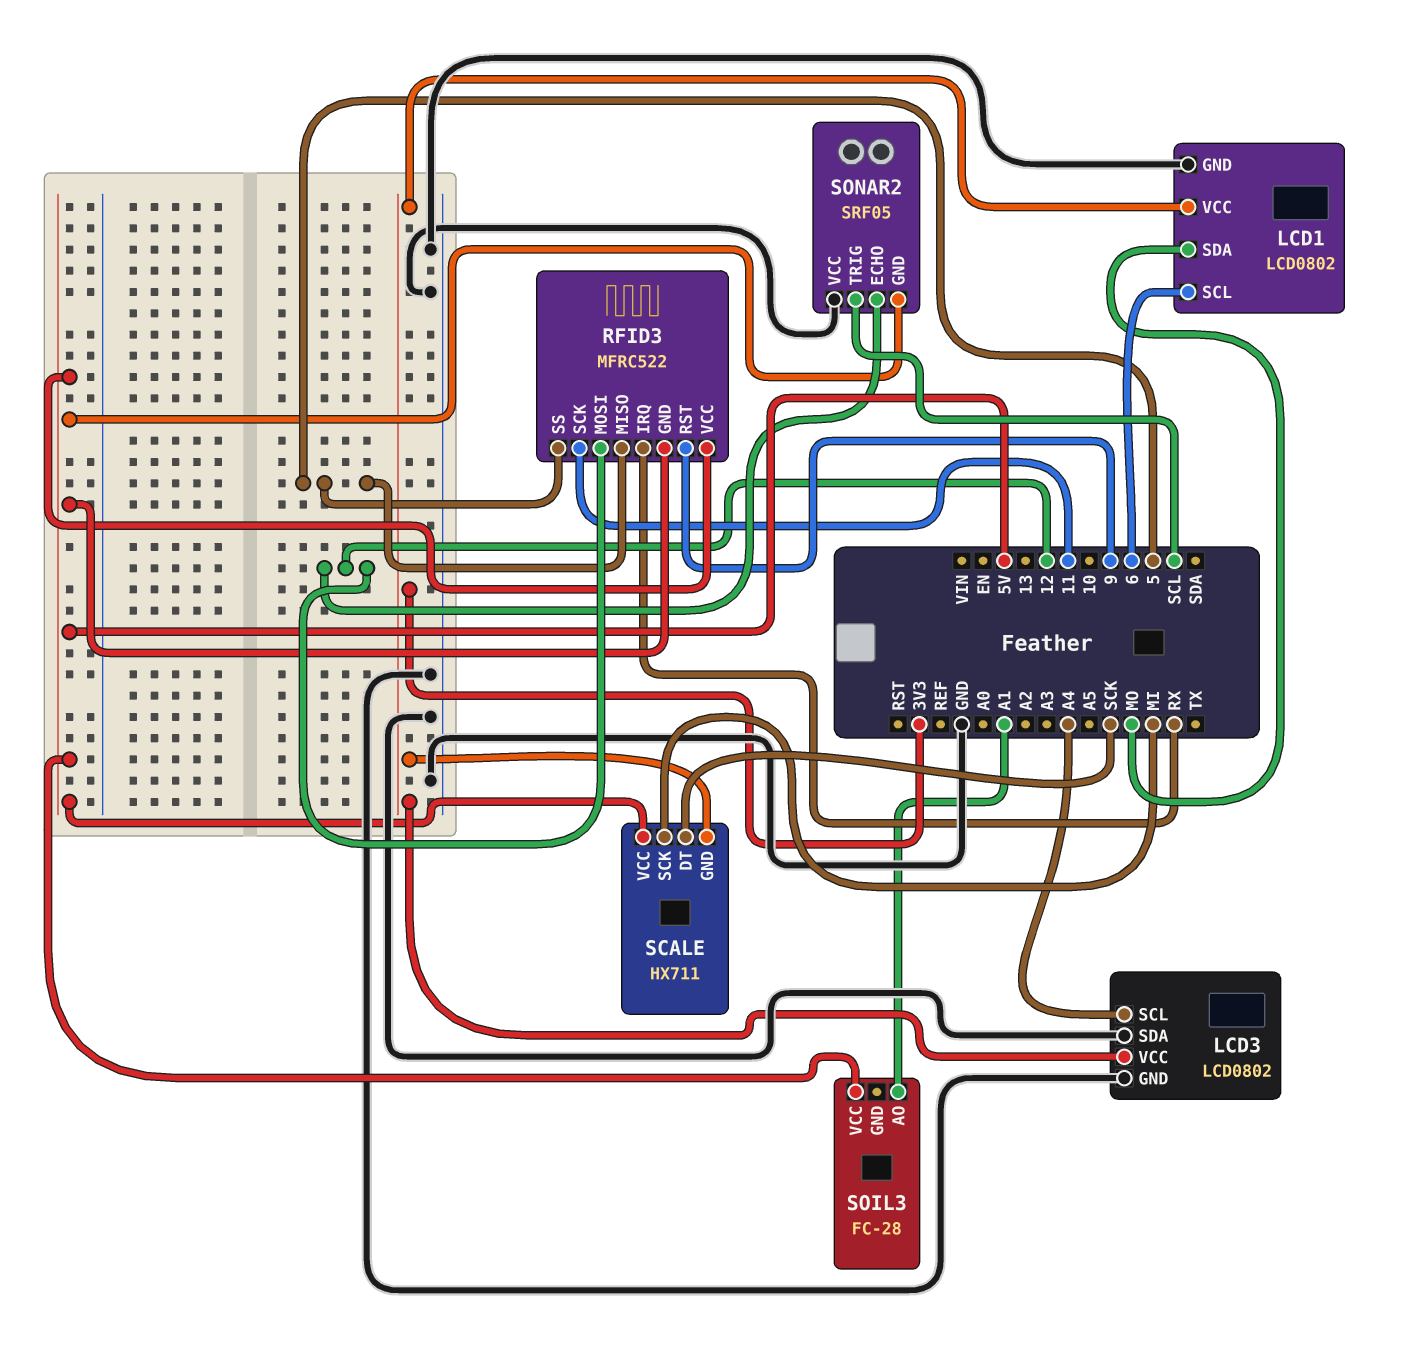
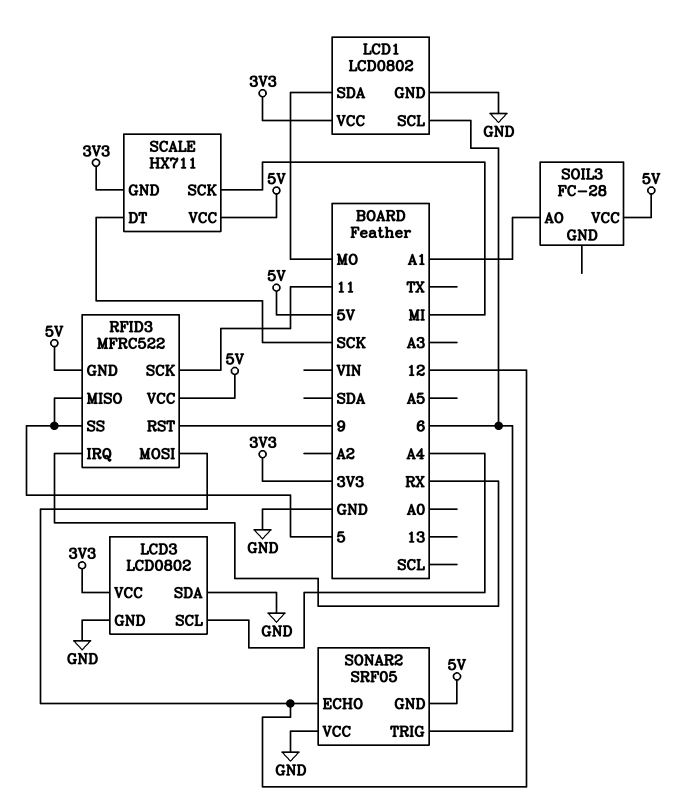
SONAR2 pin TRIG: SCL -> 6

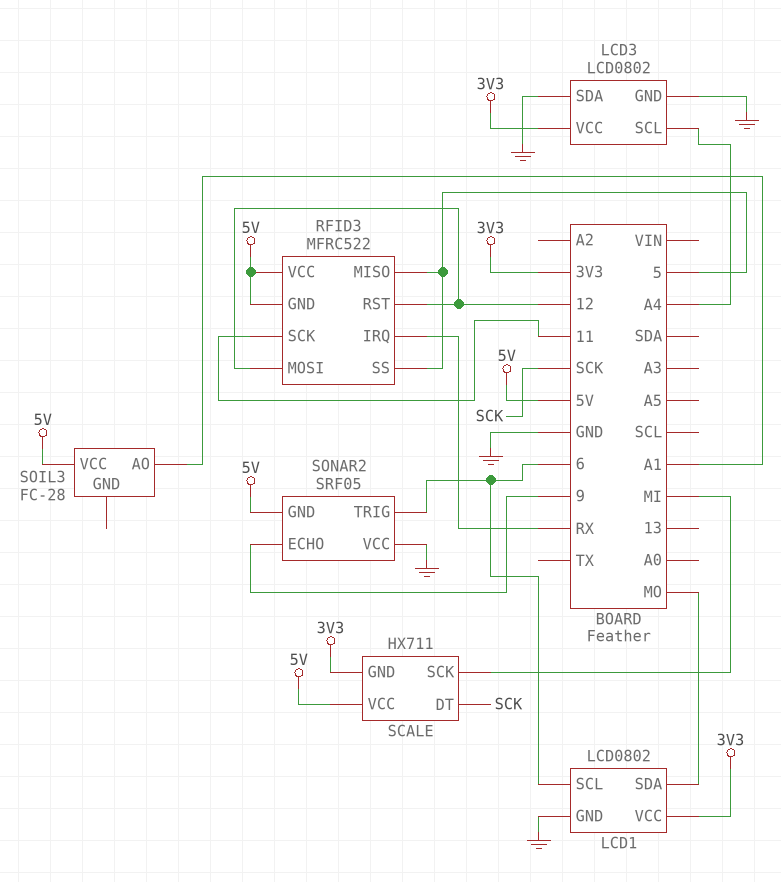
RFID3 pin RST: 9 -> 12
SONAR2 pin ECHO: 12 -> 9

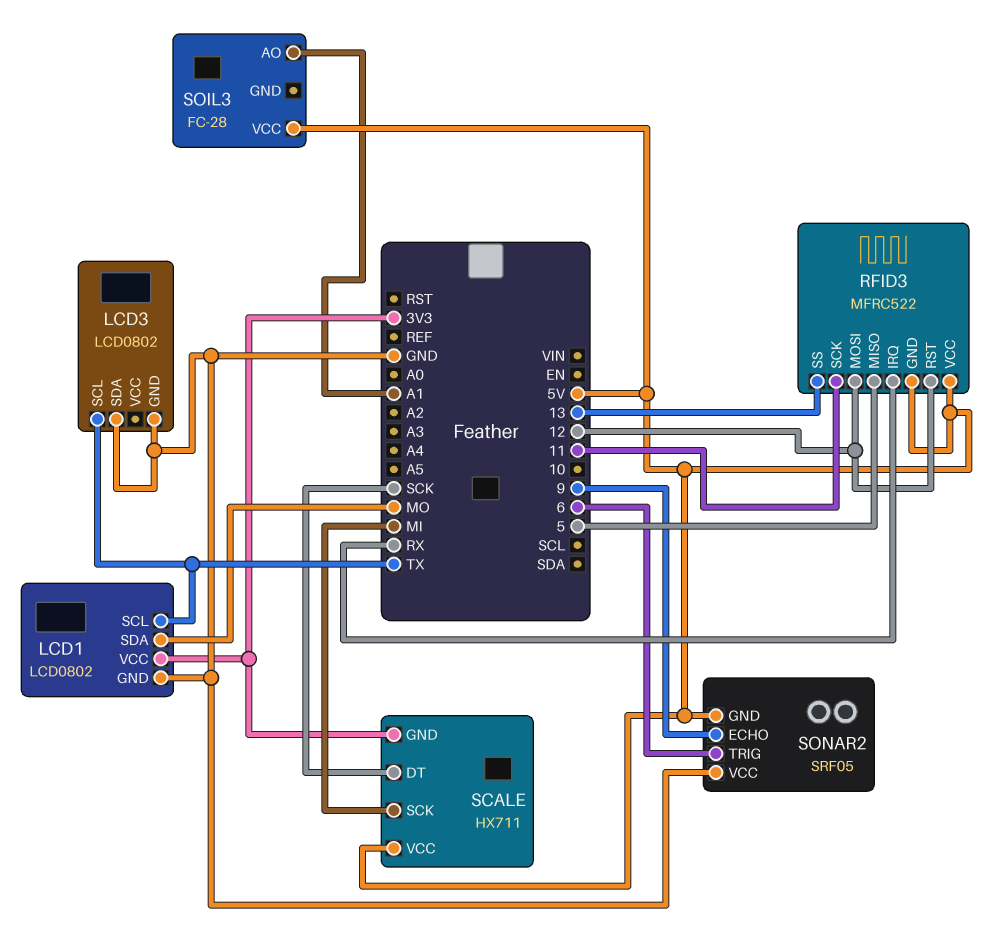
LCD1 pin SCL: 6 -> TX
LCD3 pin SCL: A4 -> TX
LCD3 pin VCC: 3V3 -> none
RFID3 pin SS: 5 -> 13

